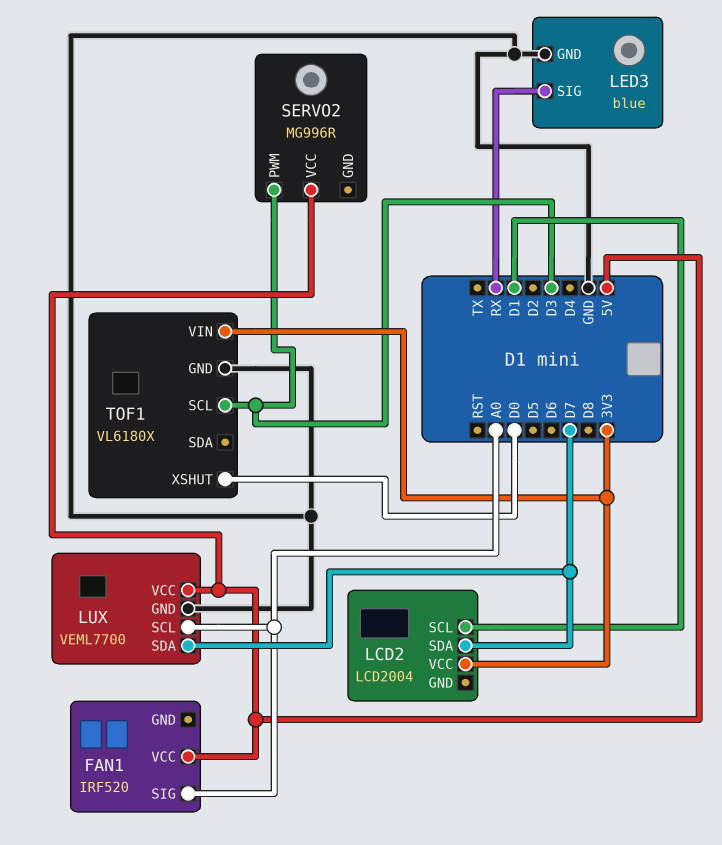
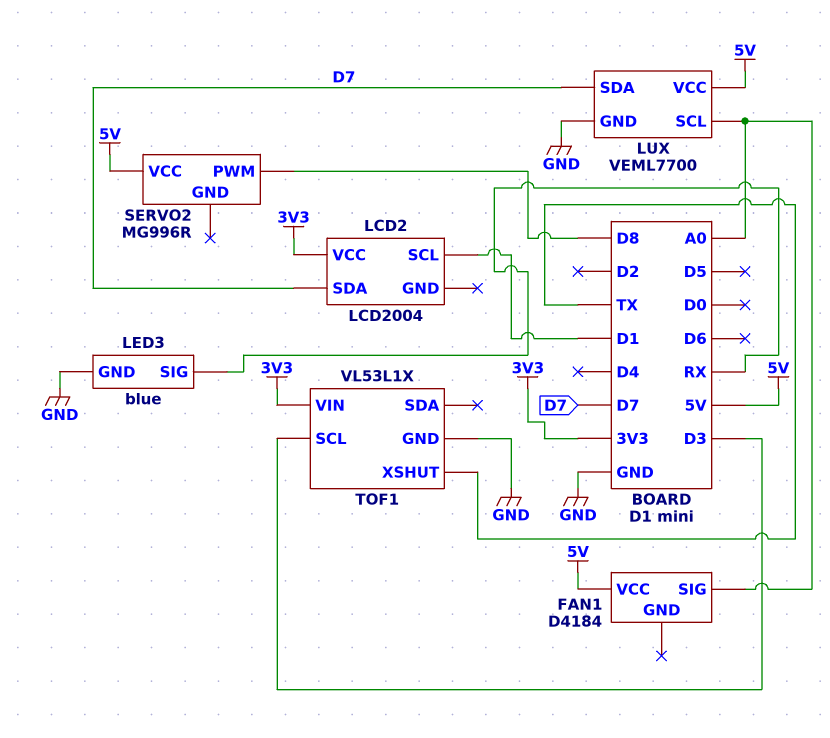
FAN1: IRF520 -> D4184
SERVO2 pin PWM: D3 -> D8
TOF1: VL6180X -> VL53L1X
TOF1 pin XSHUT: D0 -> TX

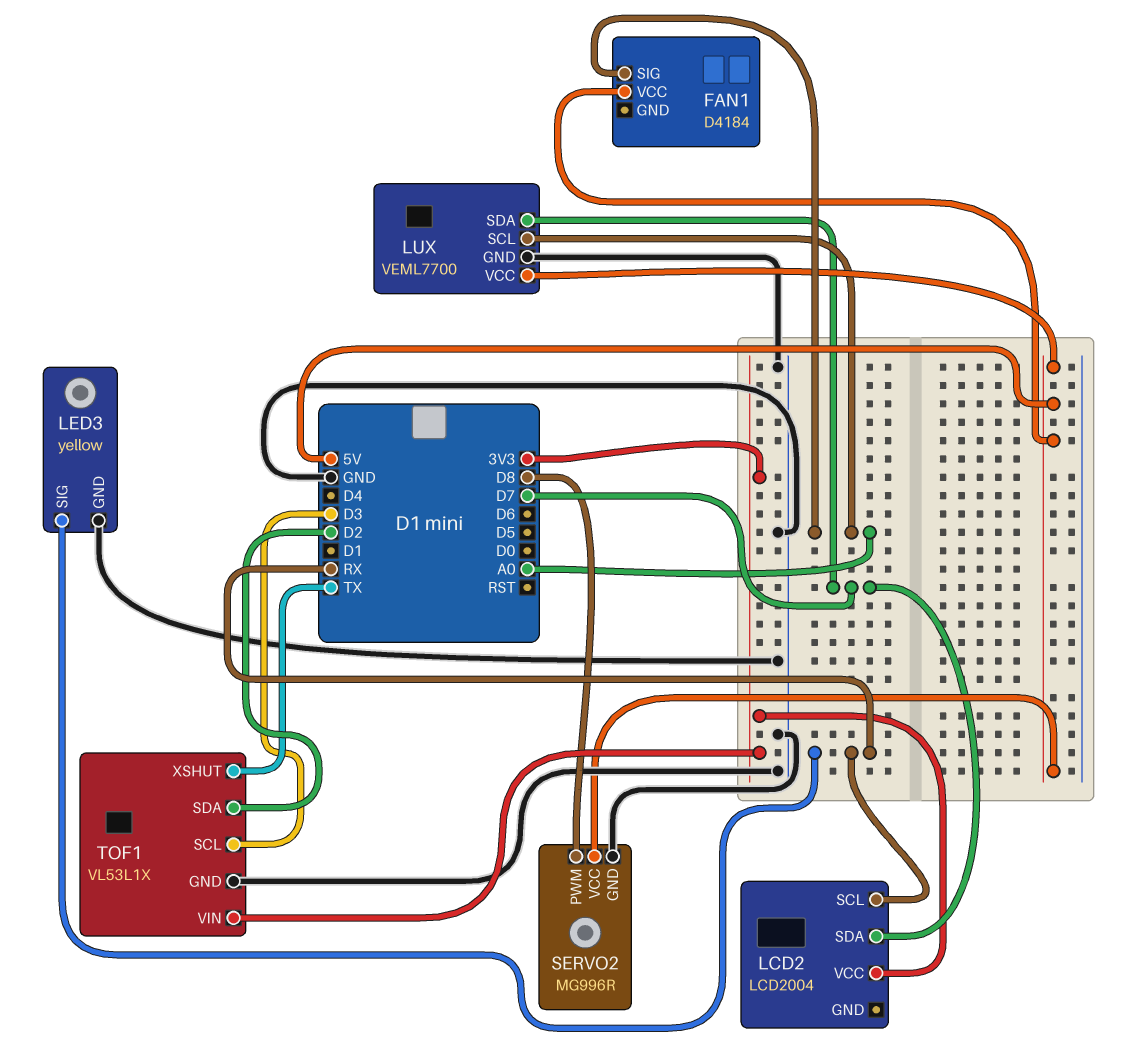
LCD2 pin SCL: D1 -> RX
LED3: blue -> yellow
SERVO2 pin GND: none -> GND
TOF1 pin SDA: none -> D2

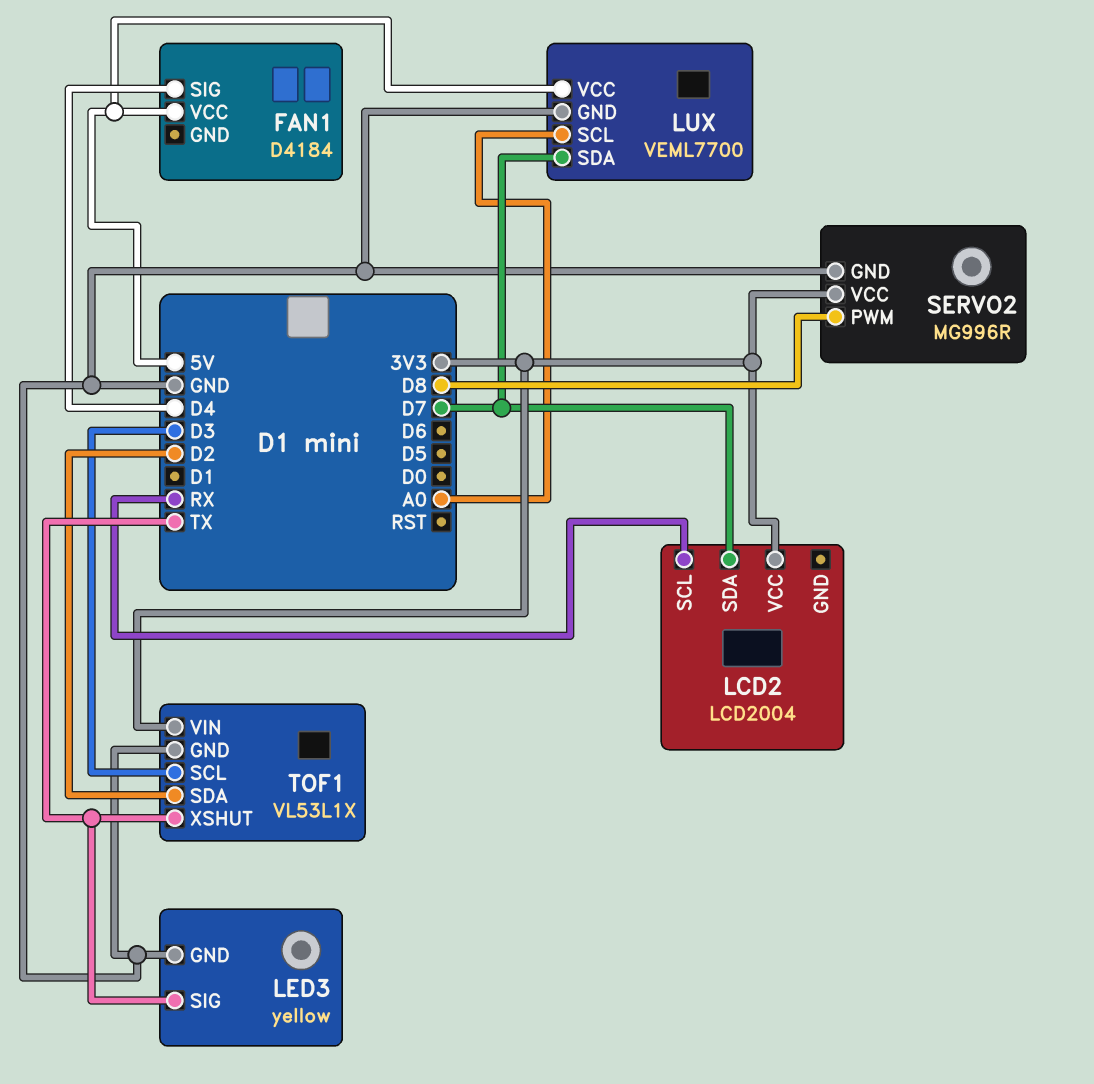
FAN1 pin SIG: A0 -> D4
LED3 pin SIG: RX -> TX
SERVO2 pin VCC: 5V -> 3V3

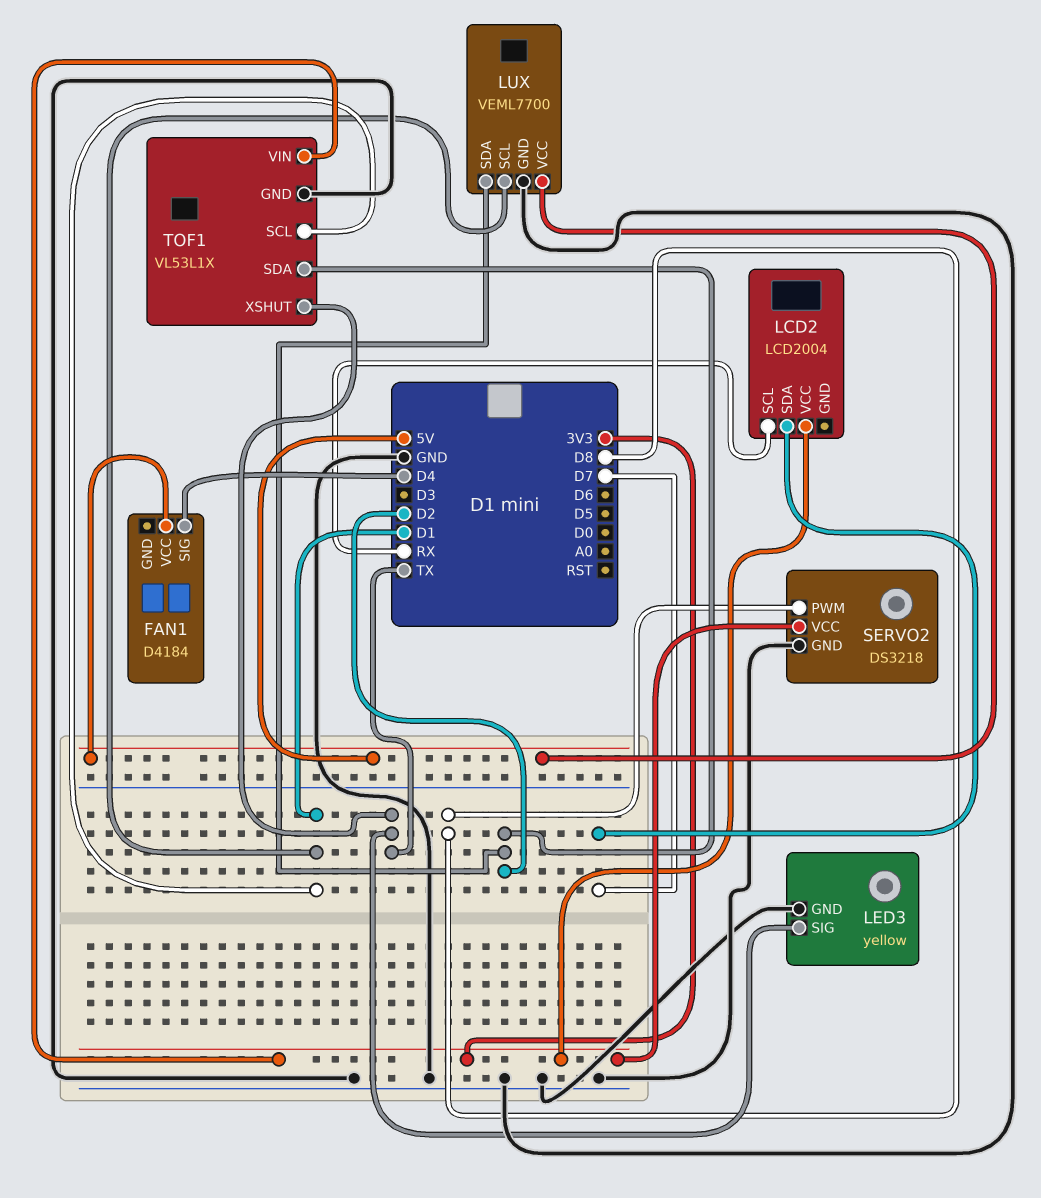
LUX pin SCL: A0 -> D1
LUX pin SDA: D7 -> D2
SERVO2: MG996R -> DS3218
TOF1 pin SCL: D3 -> D1

